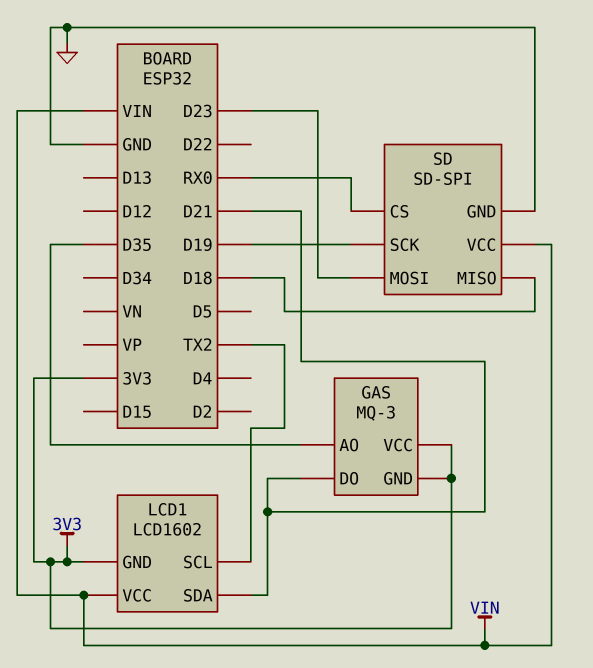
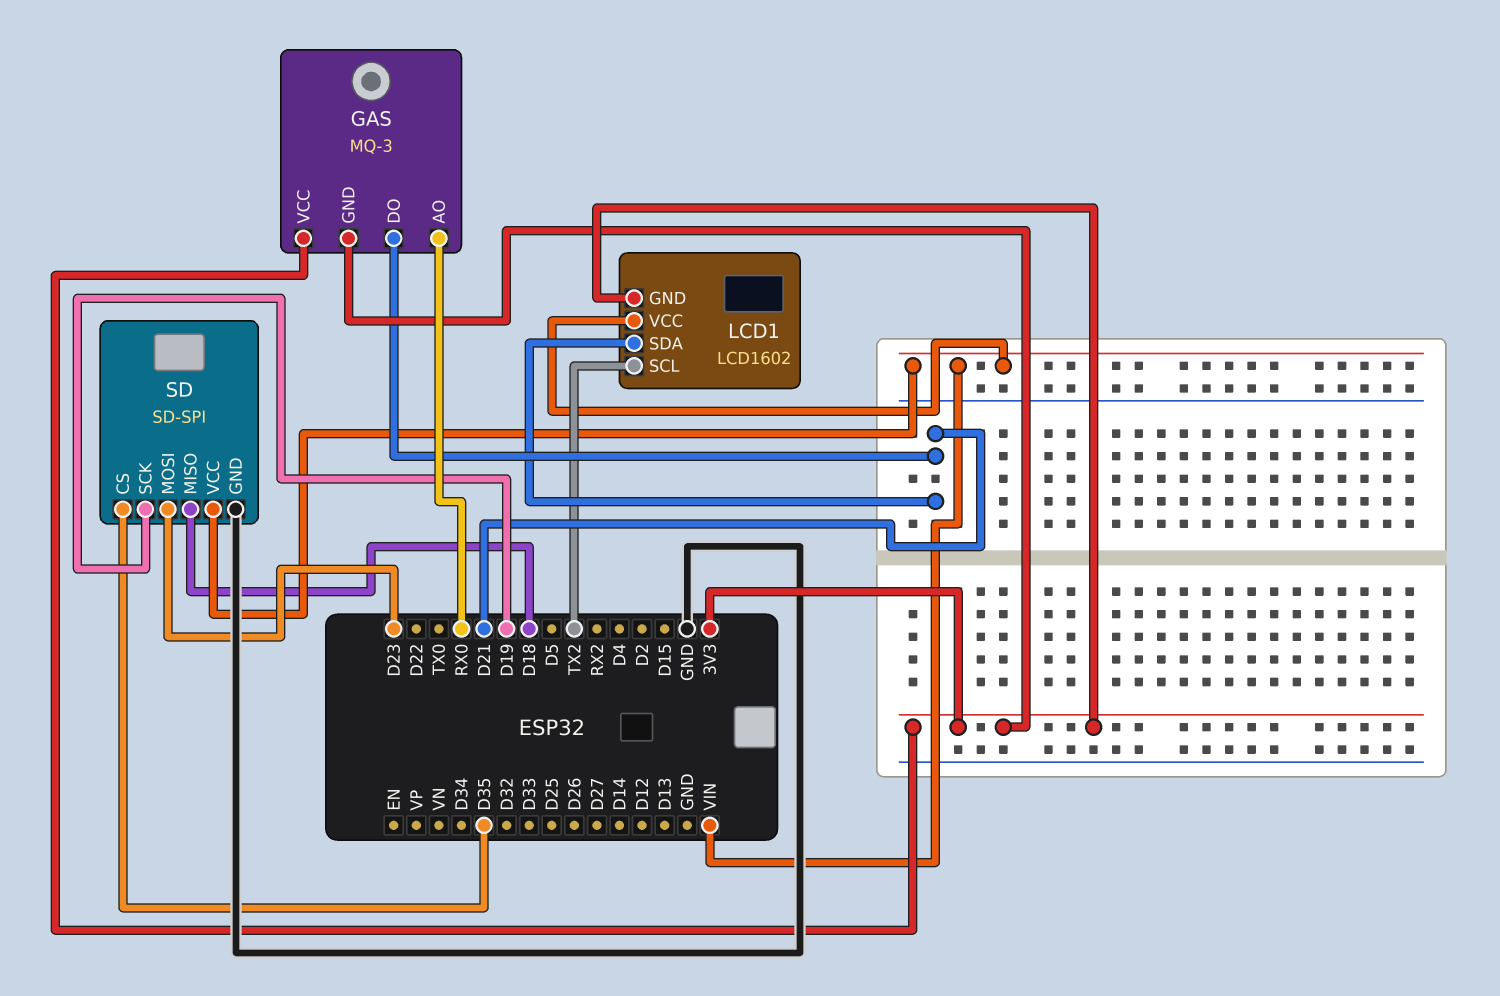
GAS pin AO: D35 -> RX0
SD pin CS: RX0 -> D35

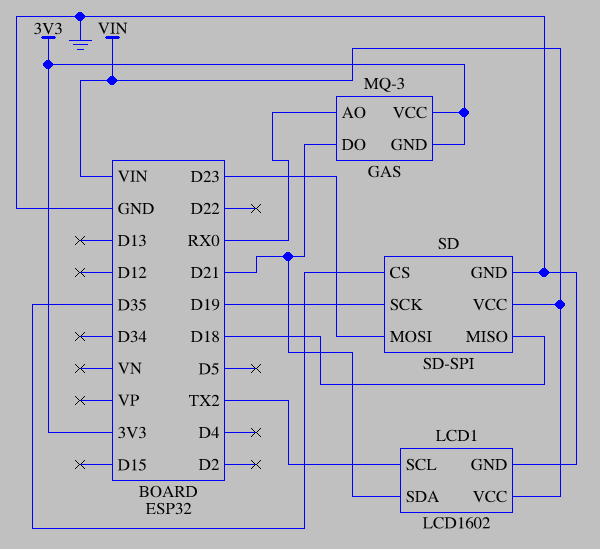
LCD1 pin GND: 3V3 -> GND

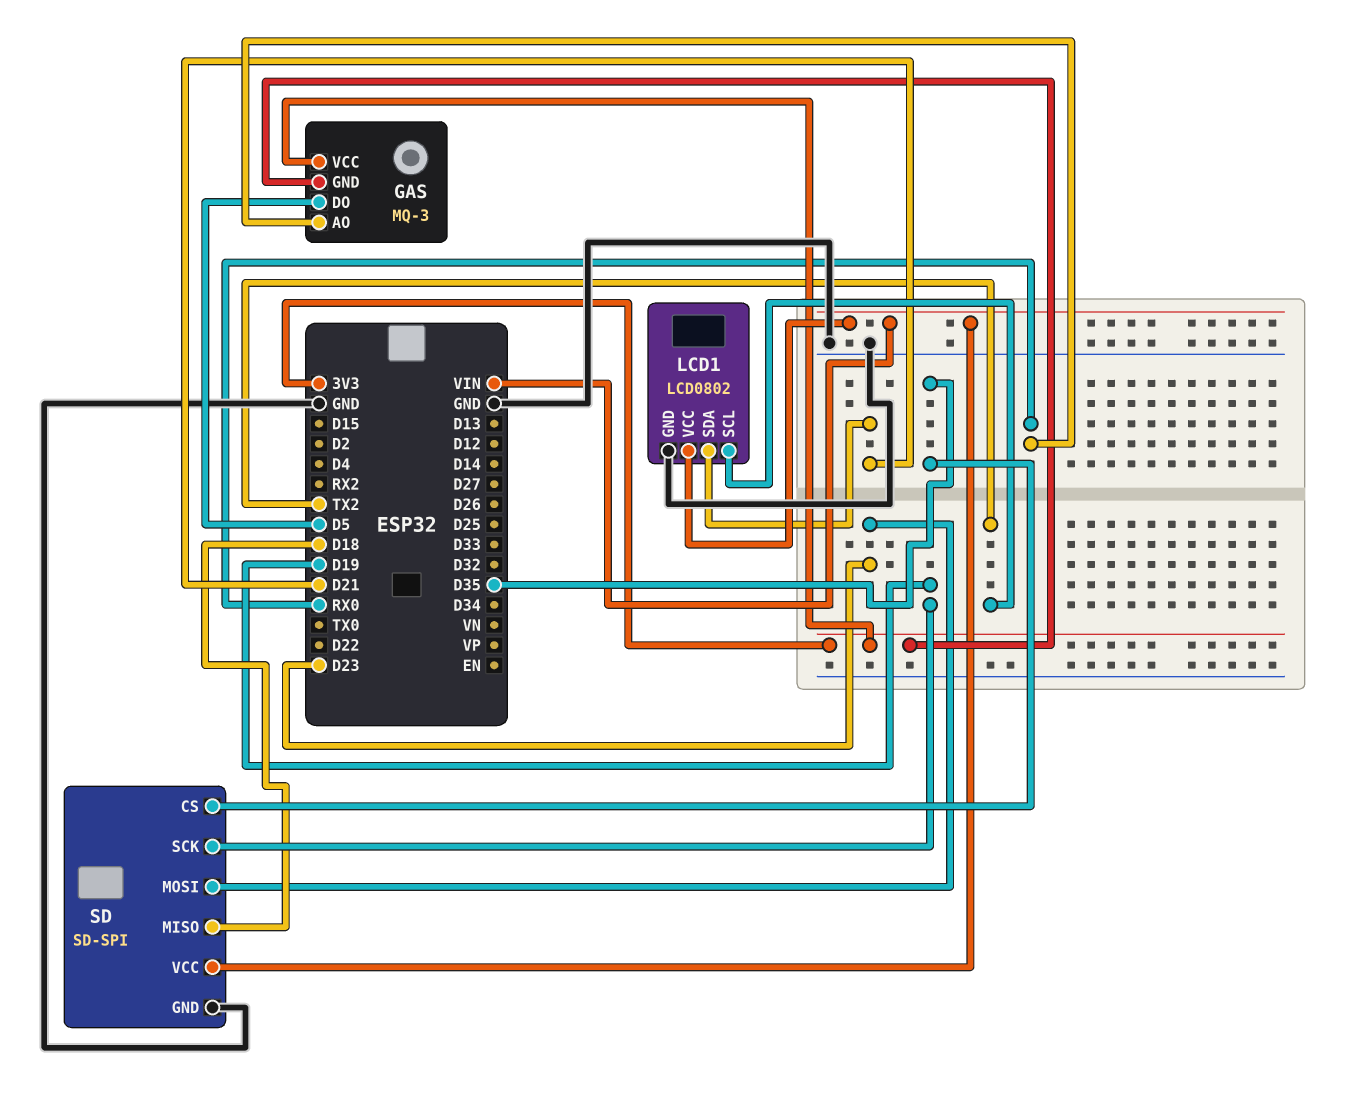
GAS pin DO: D21 -> D5
LCD1: LCD1602 -> LCD0802

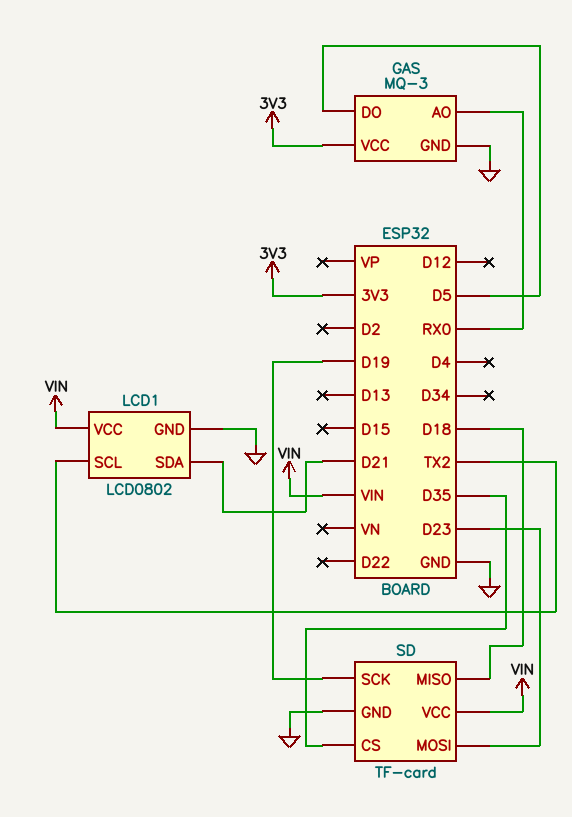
GAS pin GND: 3V3 -> GND
SD: SD-SPI -> TF-card

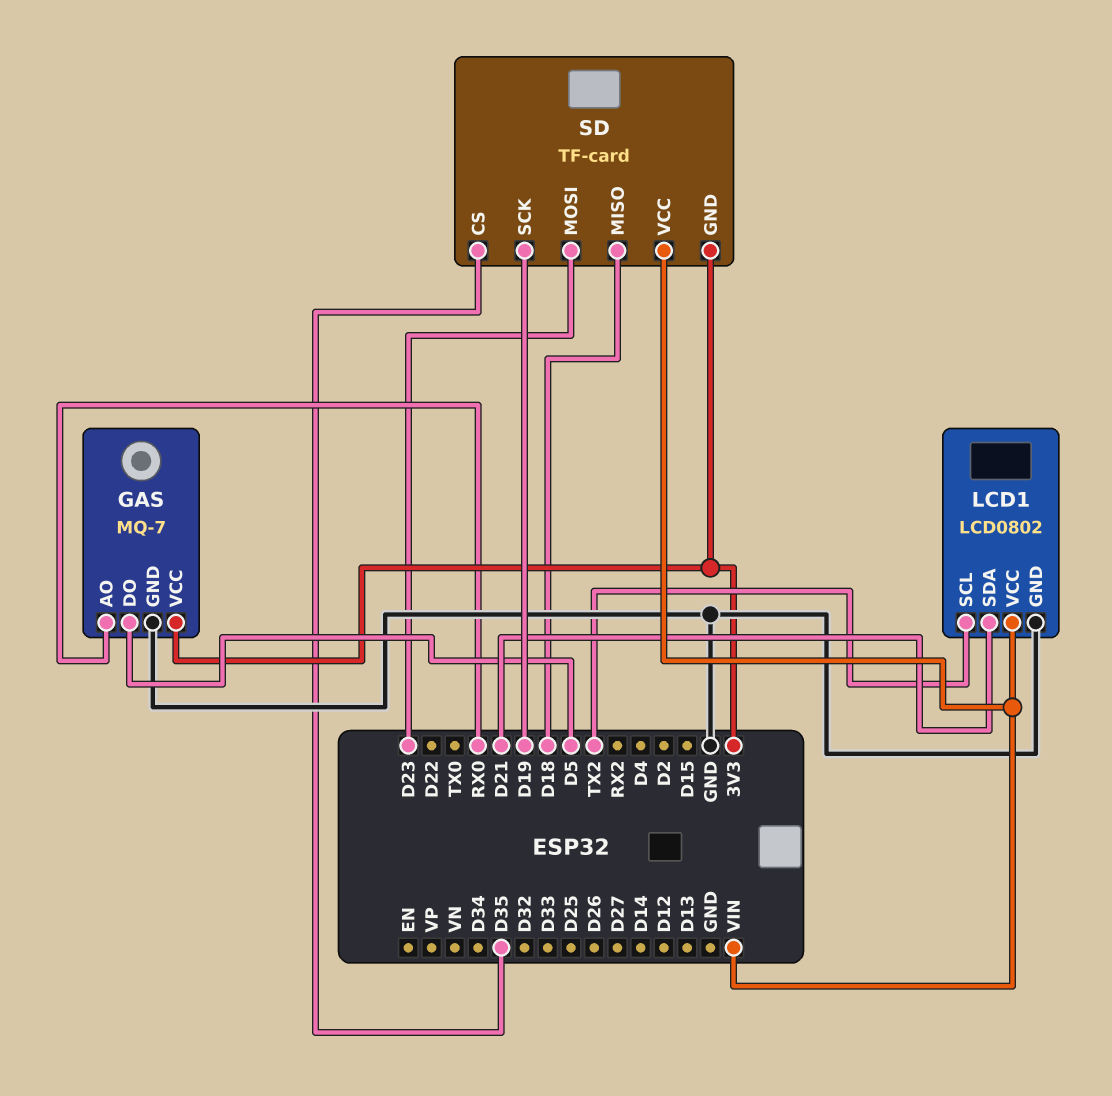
GAS: MQ-3 -> MQ-7
SD pin GND: GND -> 3V3

